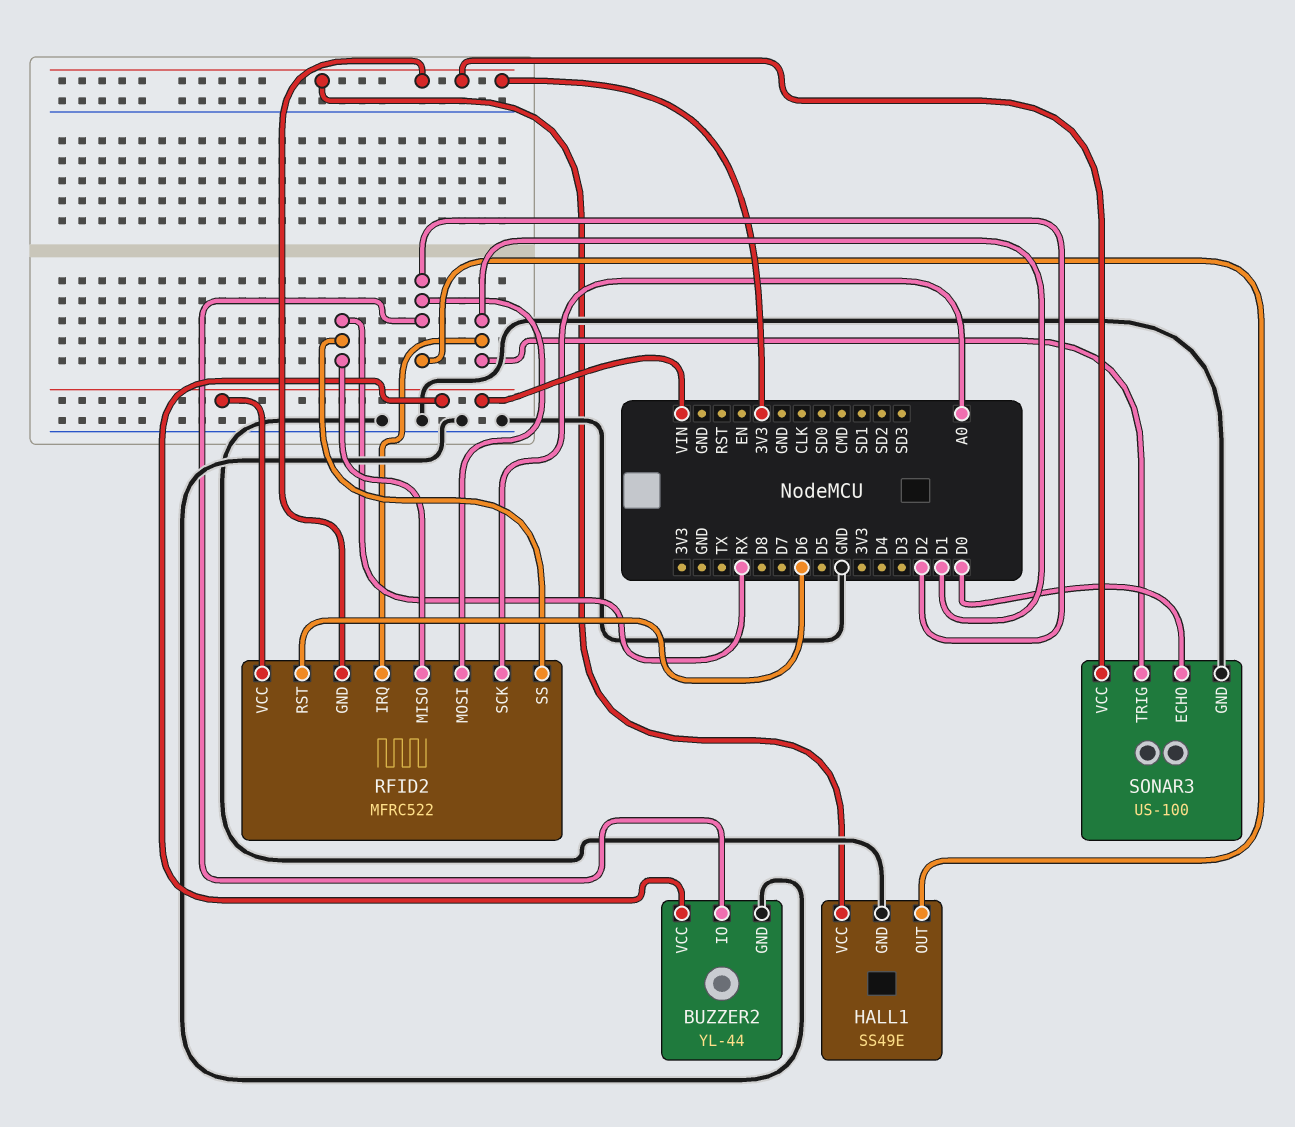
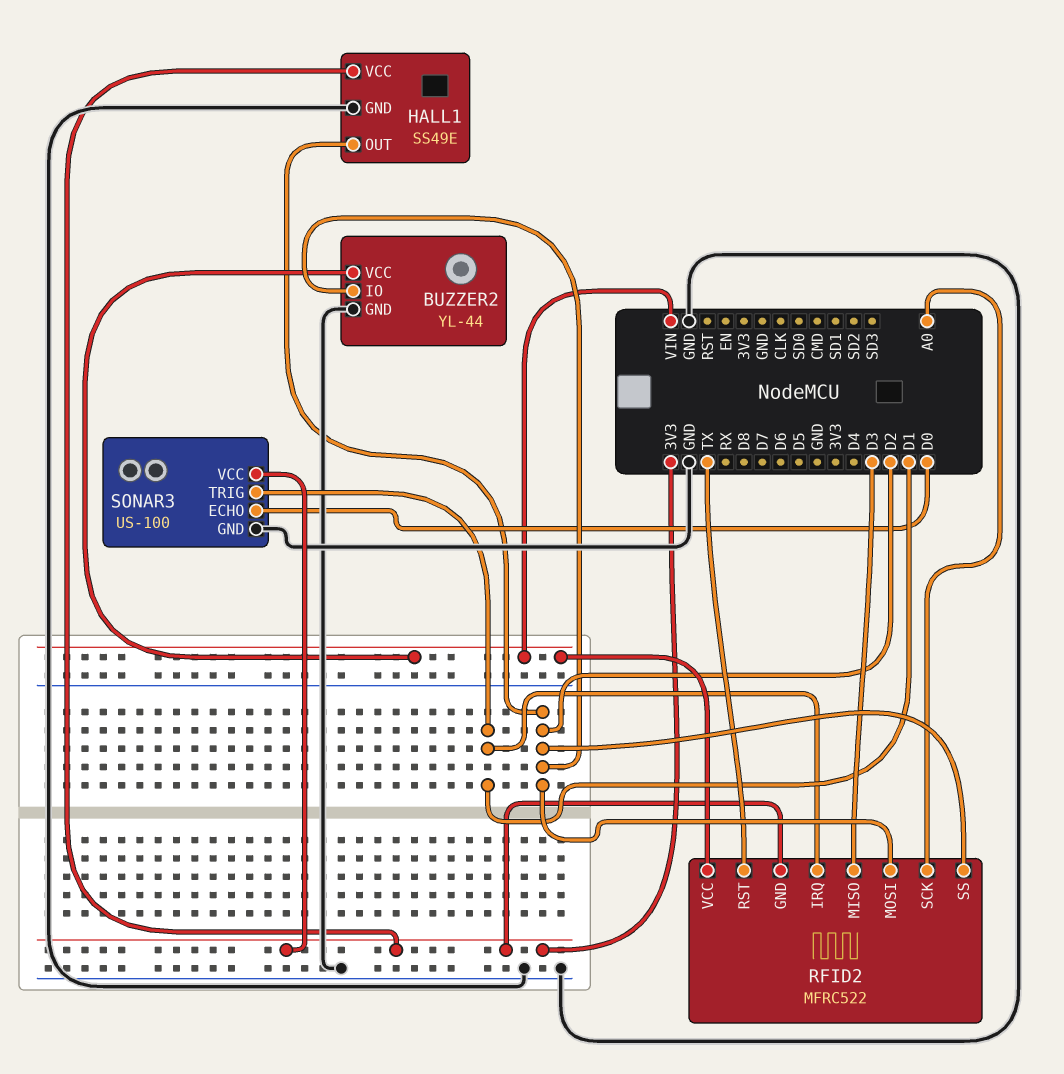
RFID2 pin MISO: RX -> D3
RFID2 pin RST: D6 -> TX
RFID2 pin SS: RX -> D2

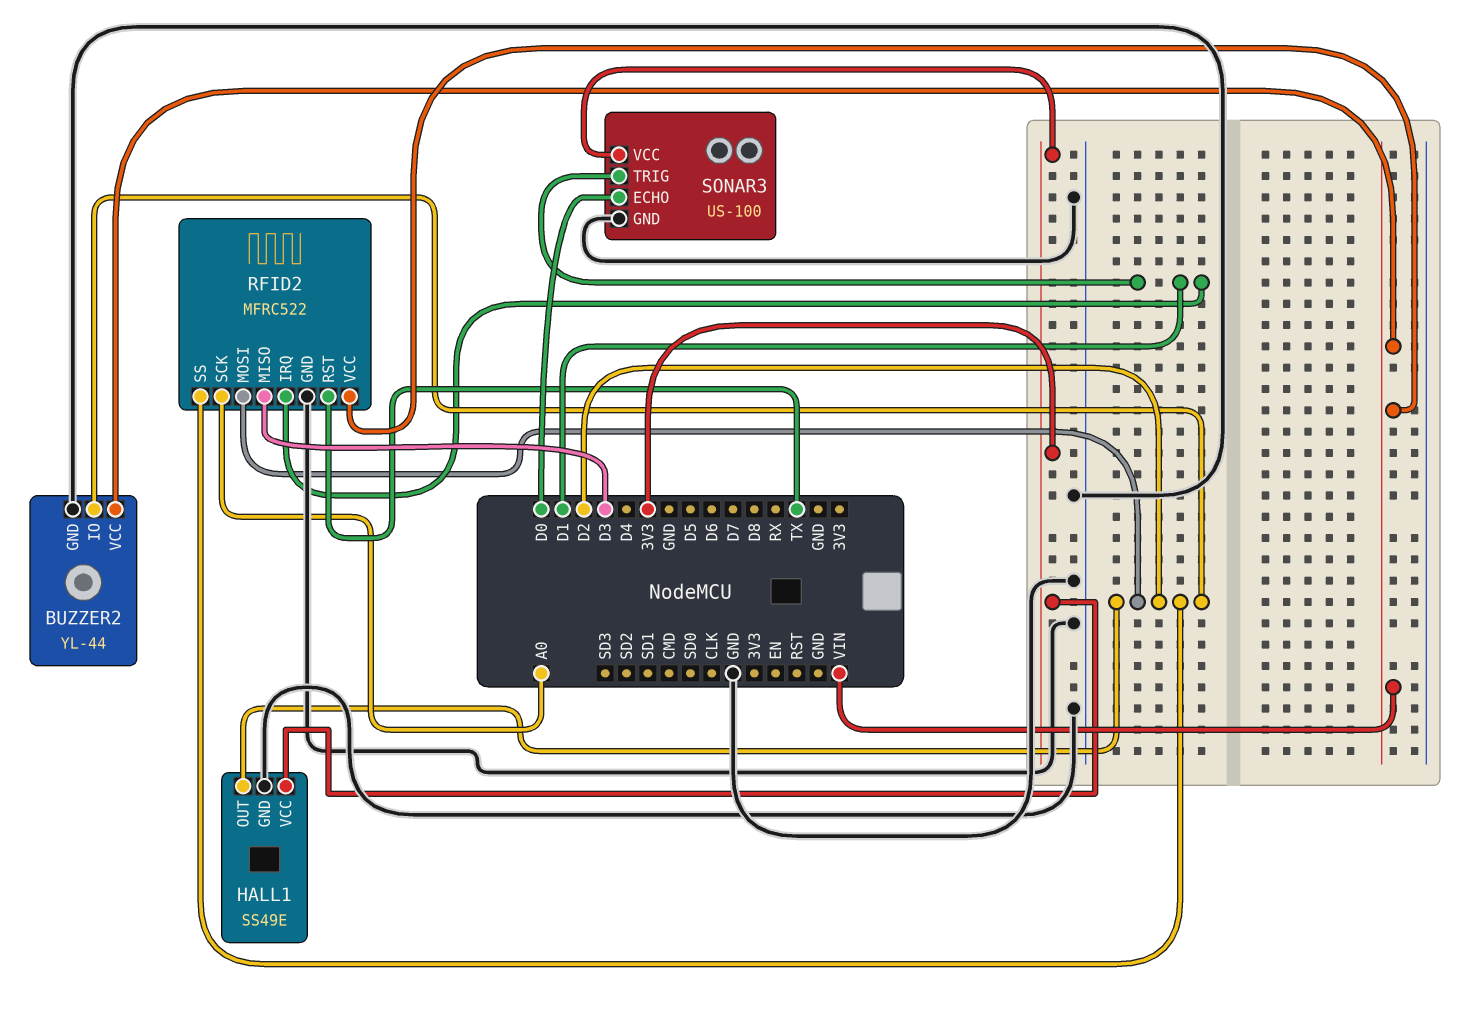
RFID2 pin GND: 3V3 -> GND

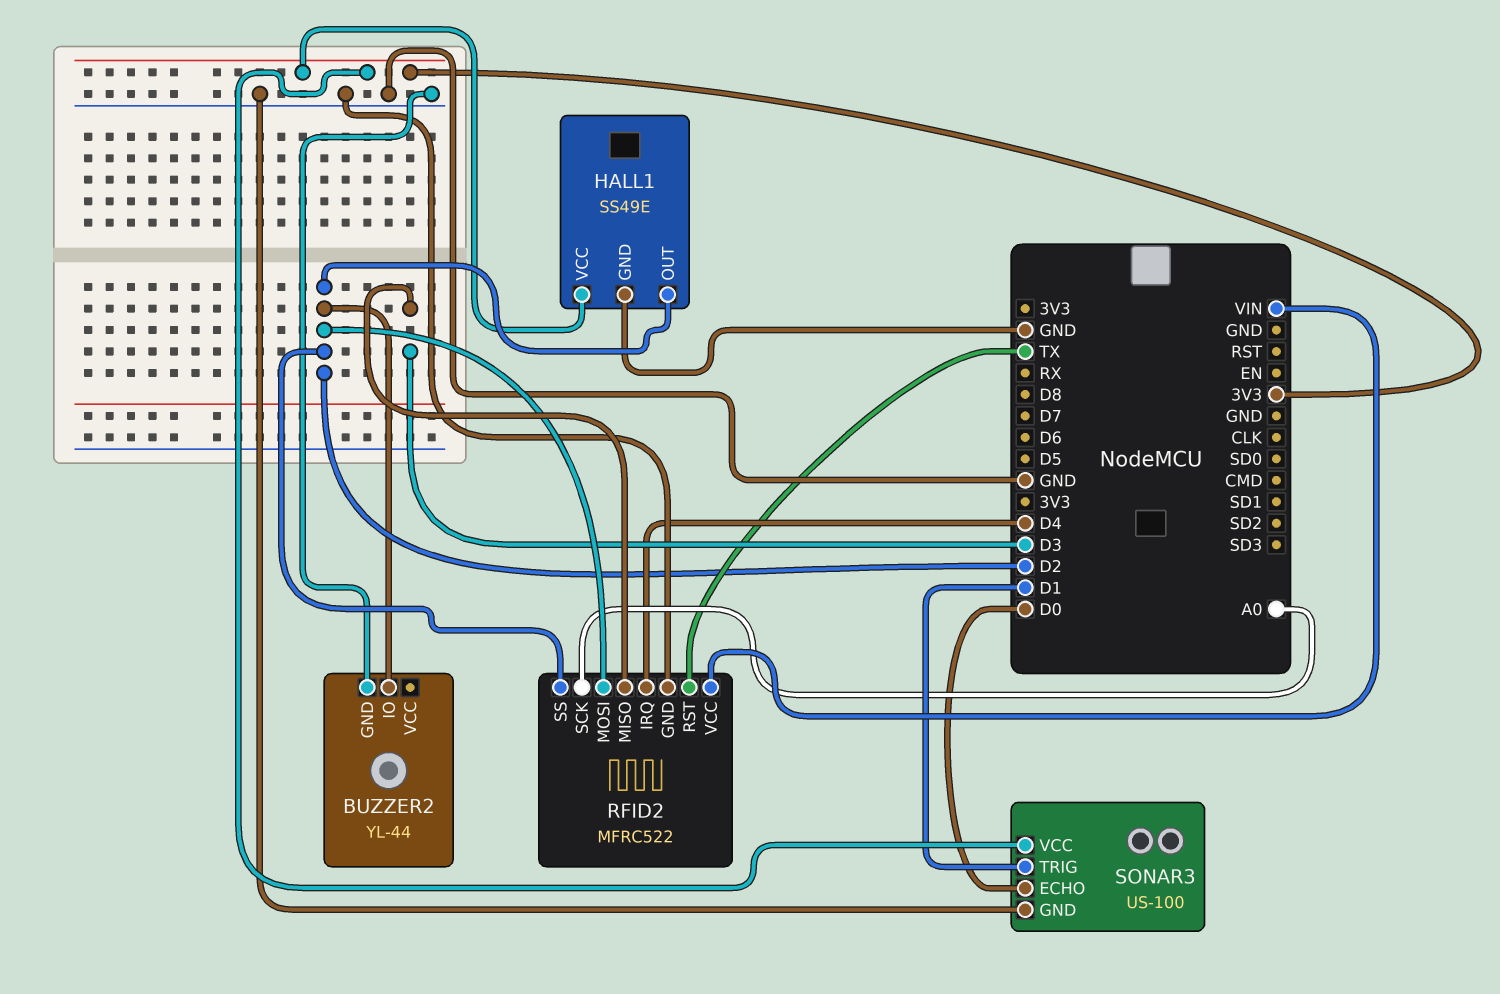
BUZZER2 pin VCC: VIN -> none
RFID2 pin IRQ: D1 -> D4

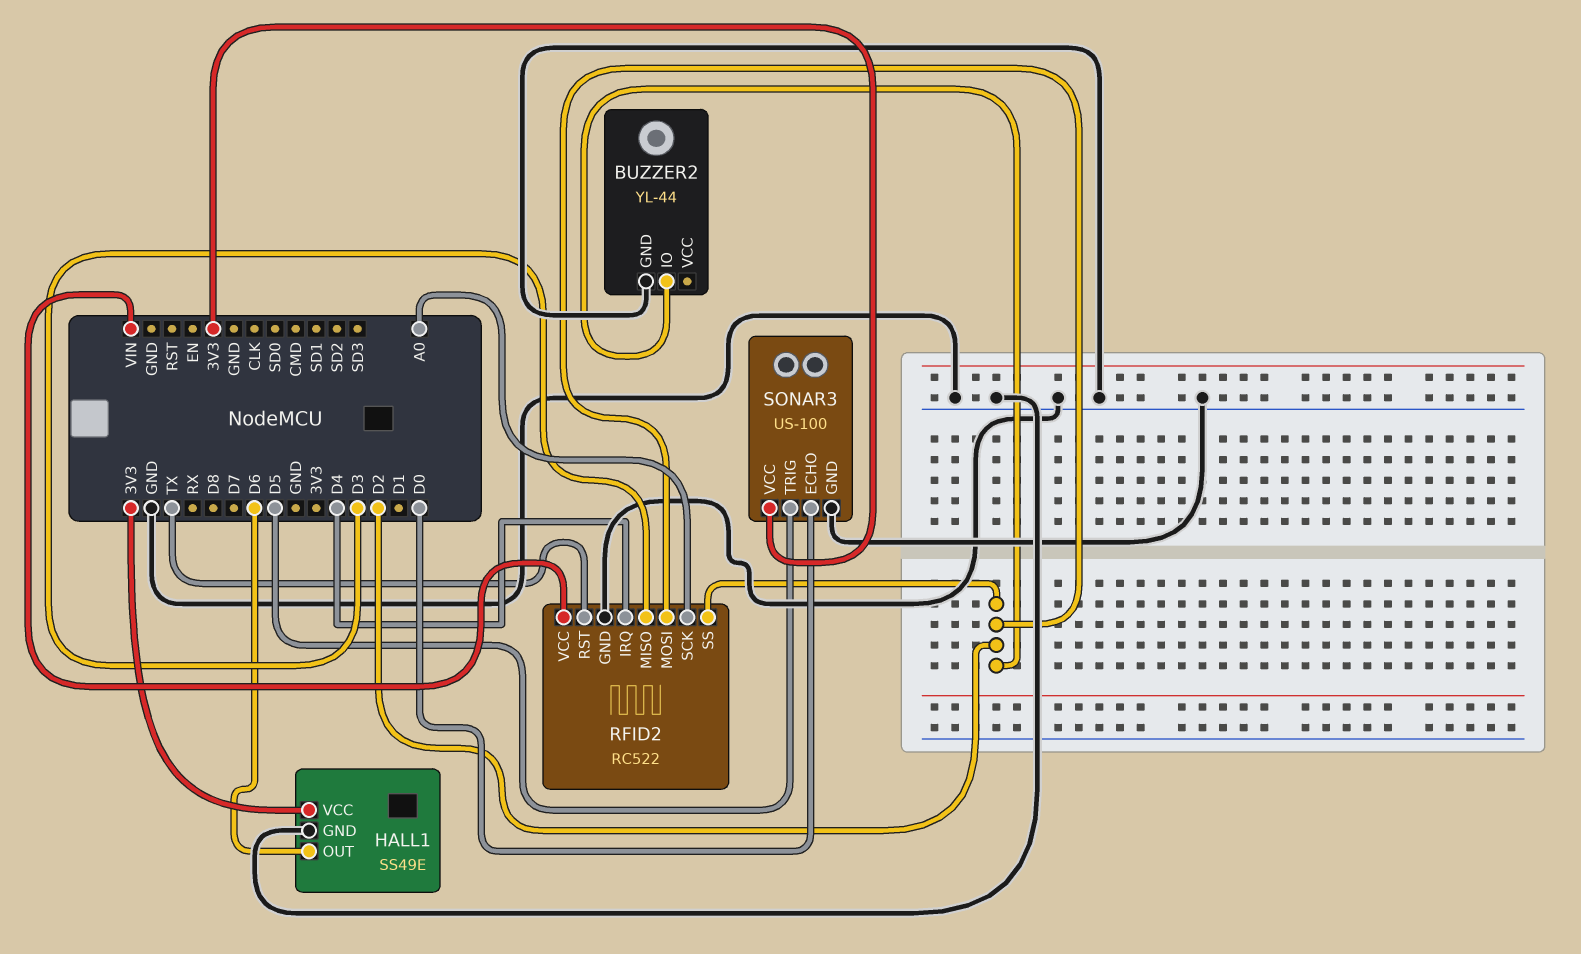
HALL1 pin OUT: D2 -> D6
RFID2: MFRC522 -> RC522
SONAR3 pin TRIG: D1 -> D5

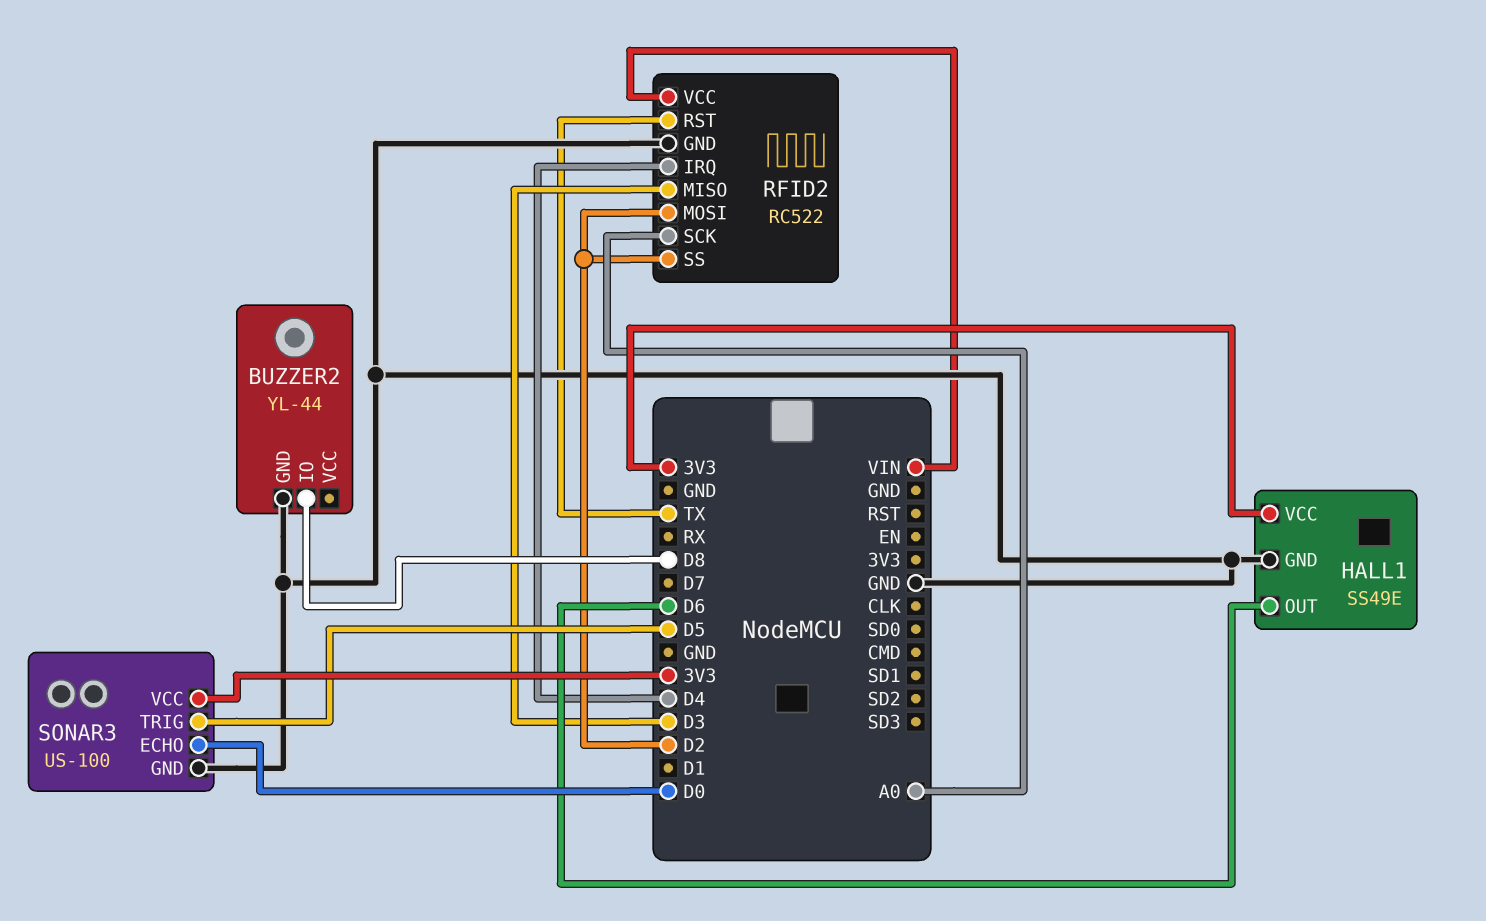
BUZZER2 pin IO: D2 -> D8

